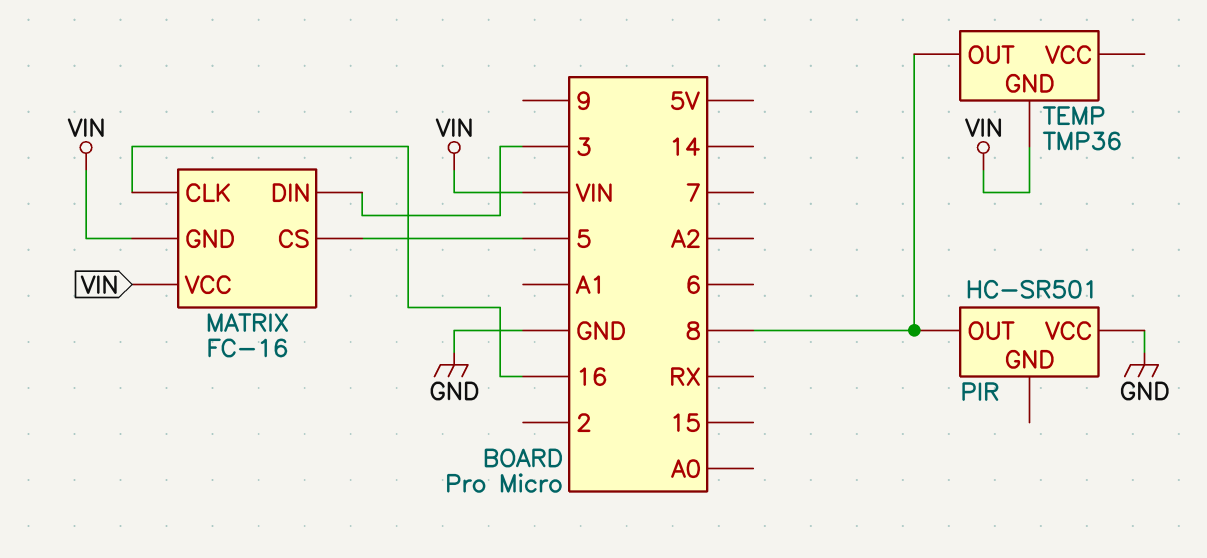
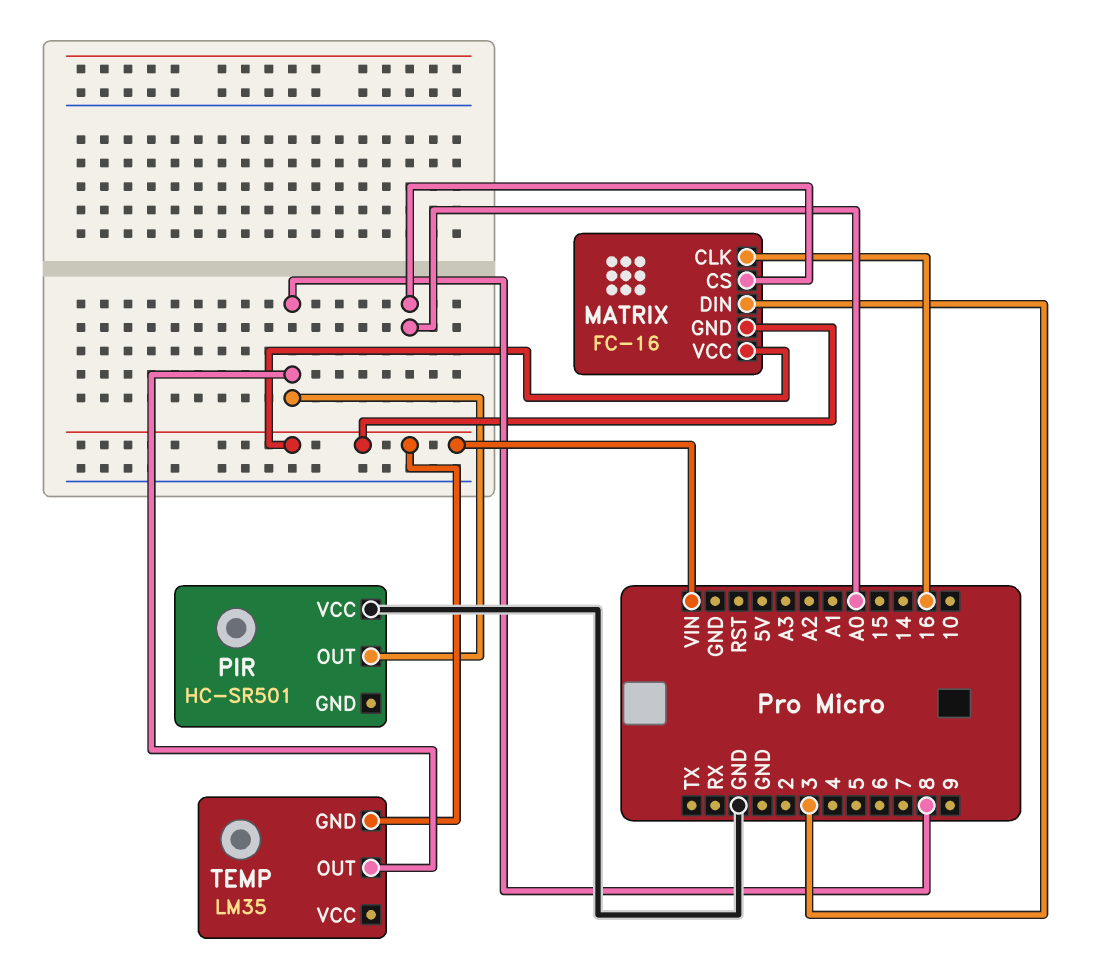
MATRIX pin CS: 5 -> A0
TEMP: TMP36 -> LM35

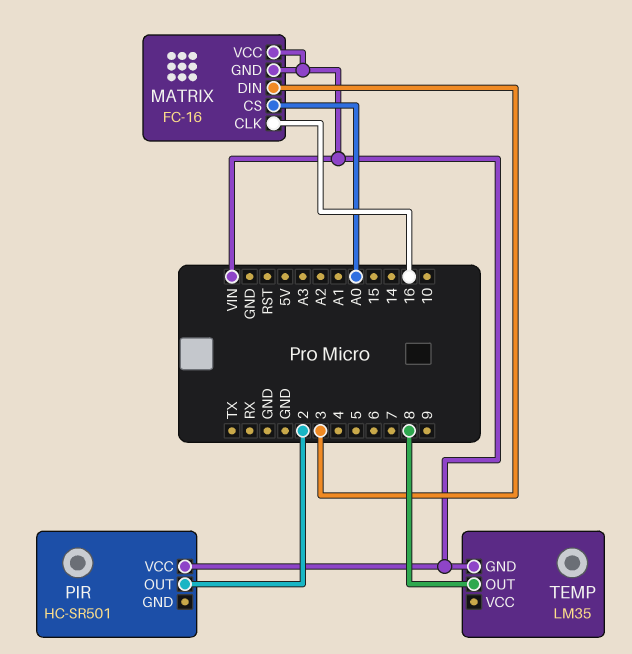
PIR pin OUT: 8 -> 2
PIR pin VCC: GND -> VIN

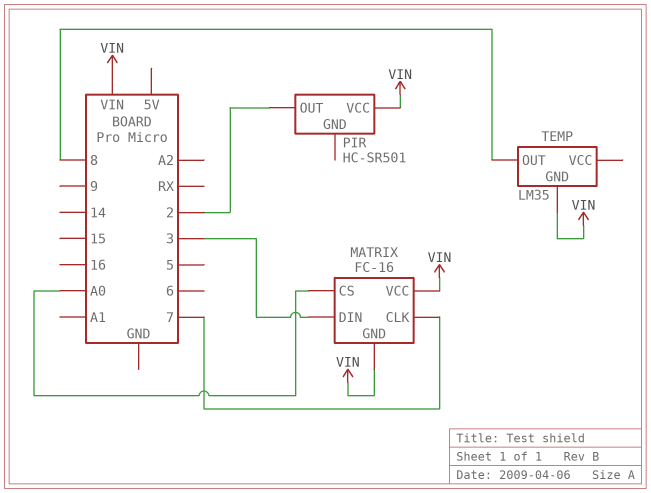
MATRIX pin CLK: 16 -> 7

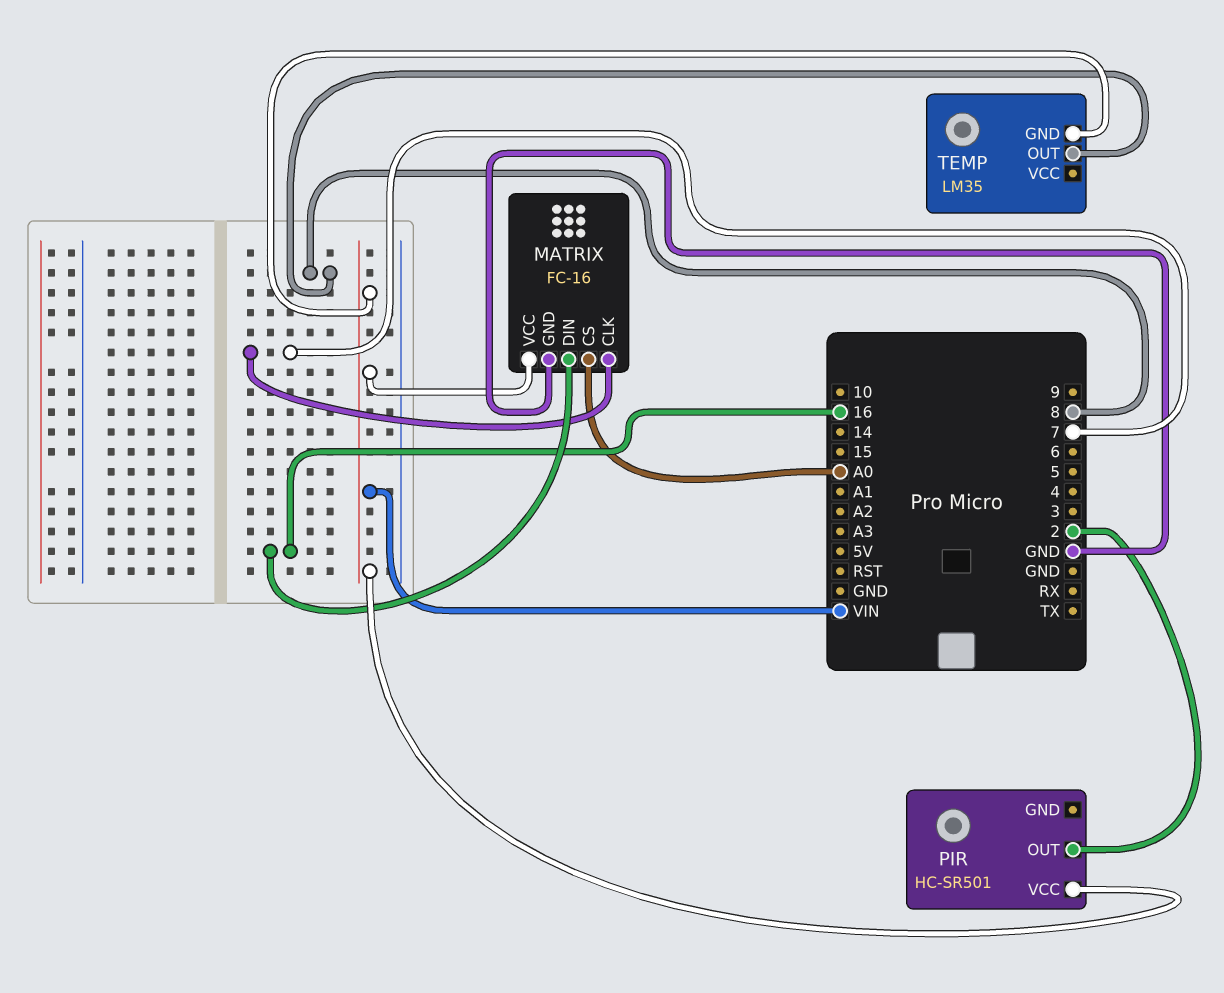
MATRIX pin DIN: 3 -> 16
MATRIX pin GND: VIN -> GND

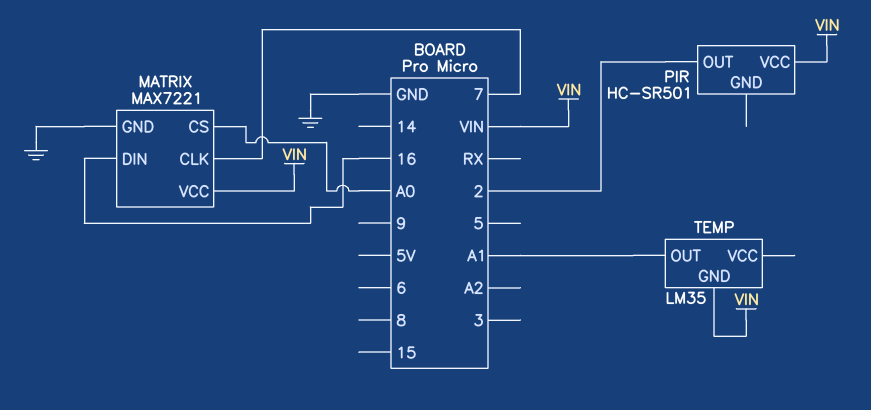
MATRIX: FC-16 -> MAX7221
TEMP pin OUT: 8 -> A1

